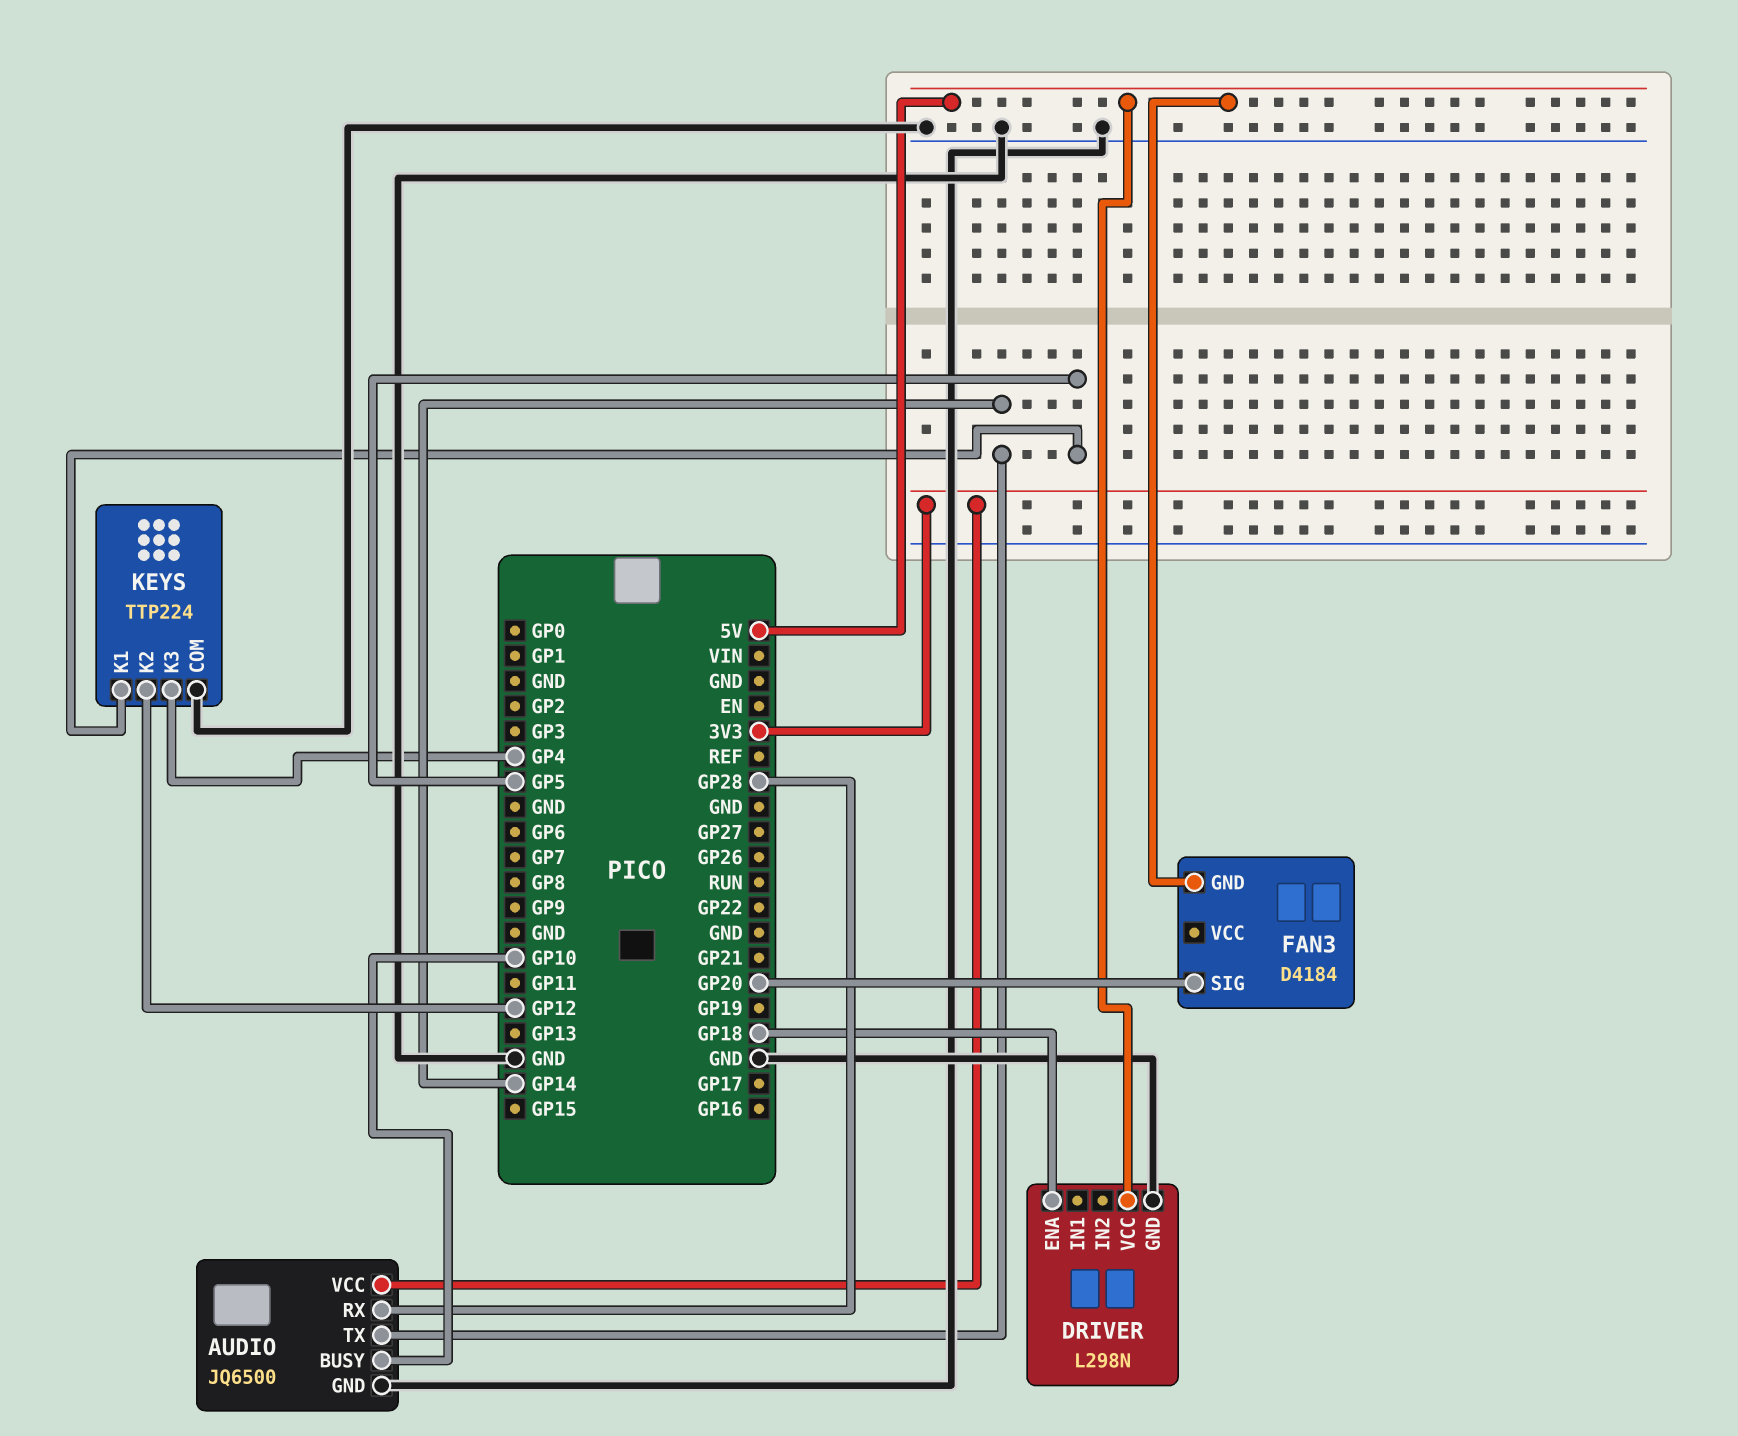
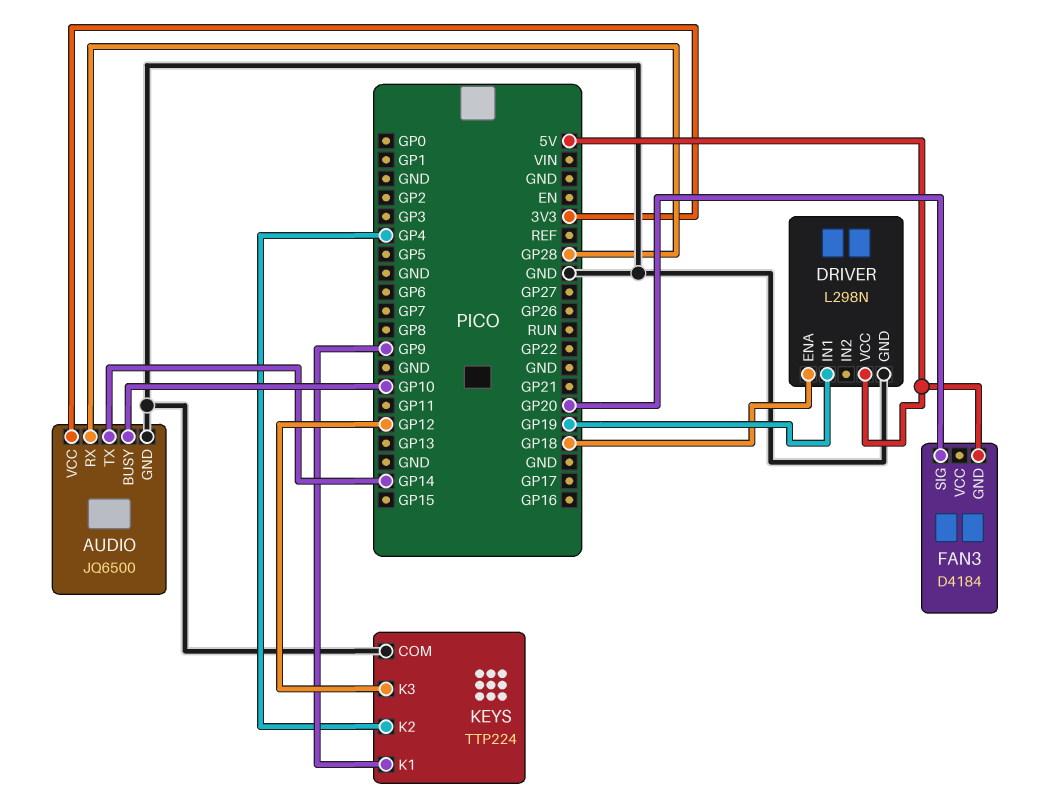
DRIVER pin IN1: none -> GP19
KEYS pin K1: GP5 -> GP9
KEYS pin K2: GP12 -> GP4
KEYS pin K3: GP4 -> GP12

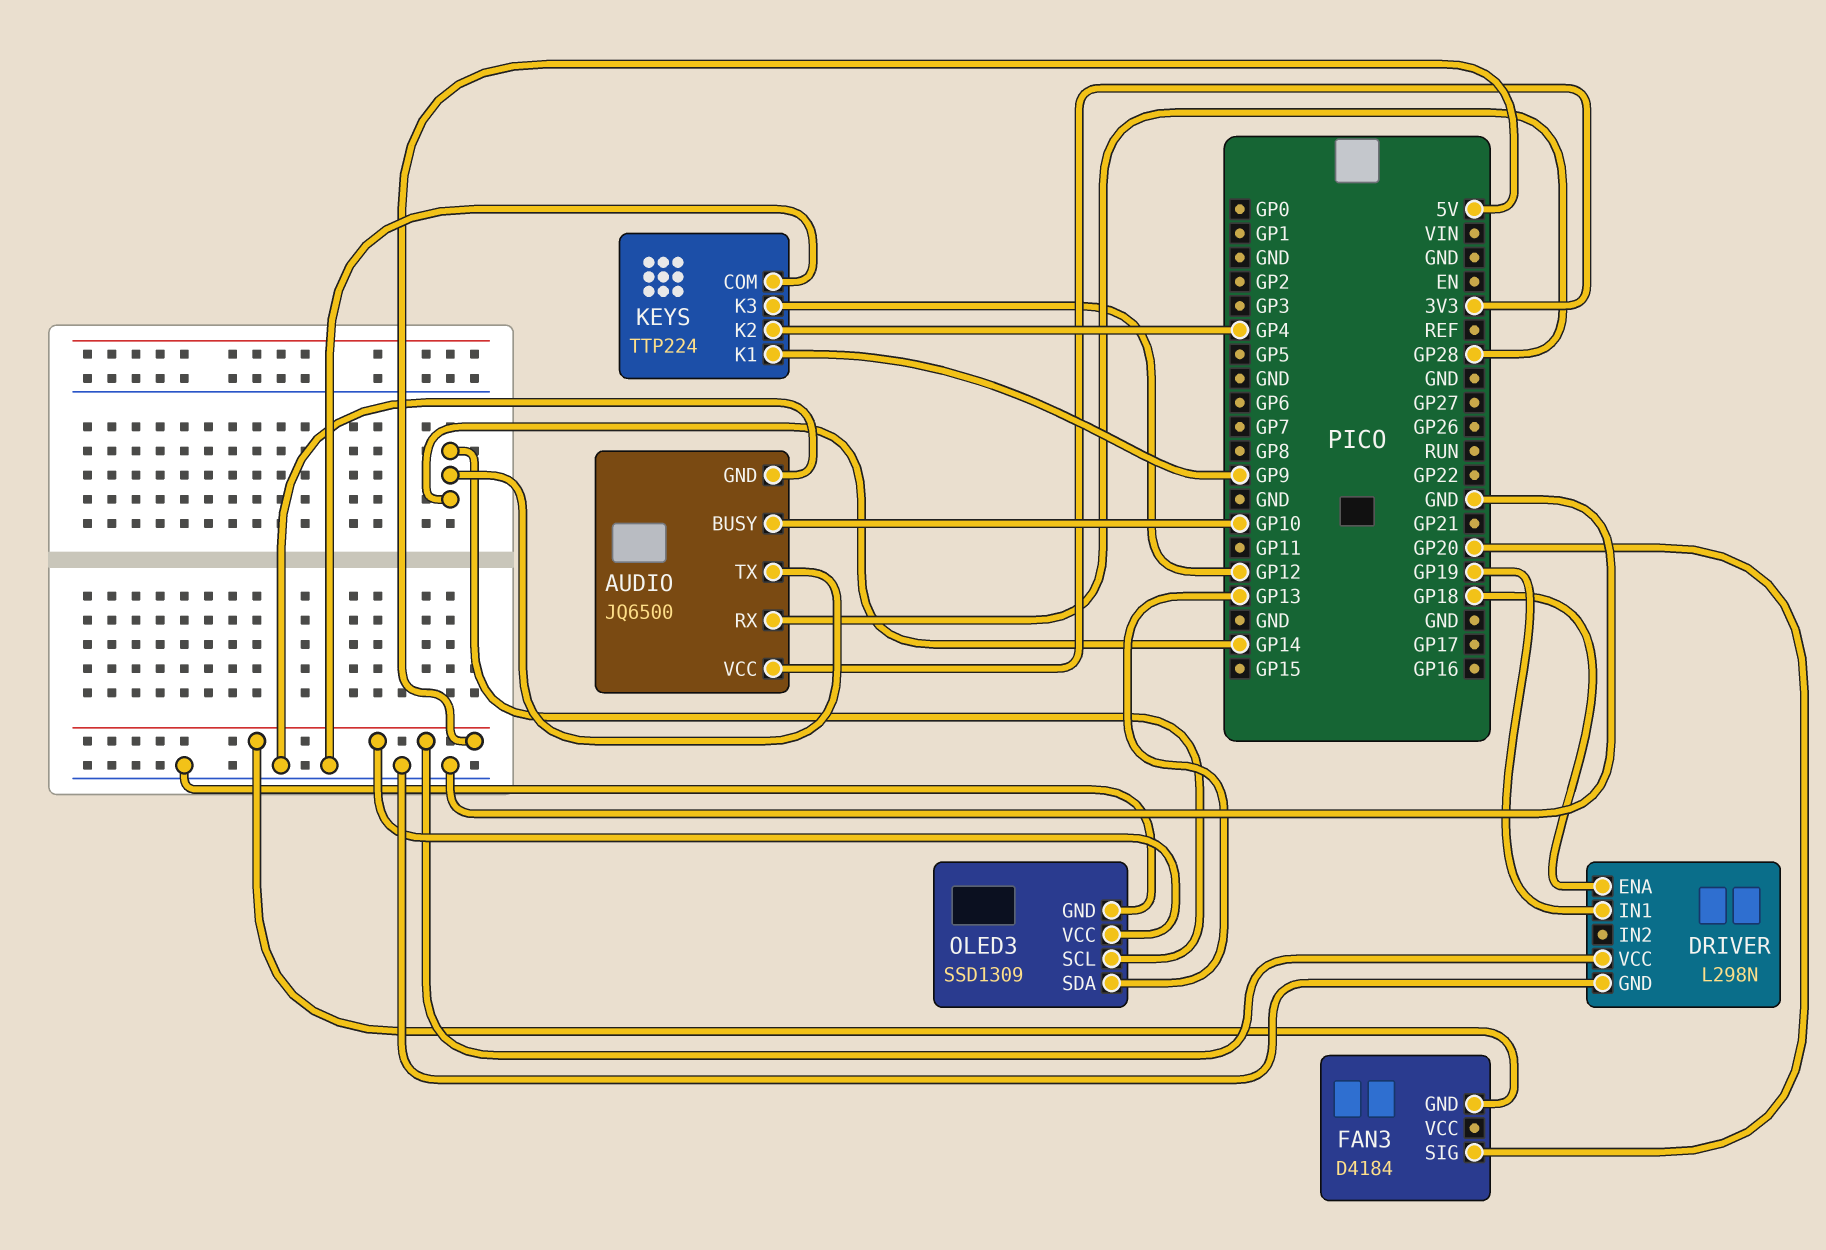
OLED3: none -> SSD1309
OLED3 pin GND: none -> GND
OLED3 pin SCL: none -> GP14
OLED3 pin SDA: none -> GP13
OLED3 pin VCC: none -> 5V

